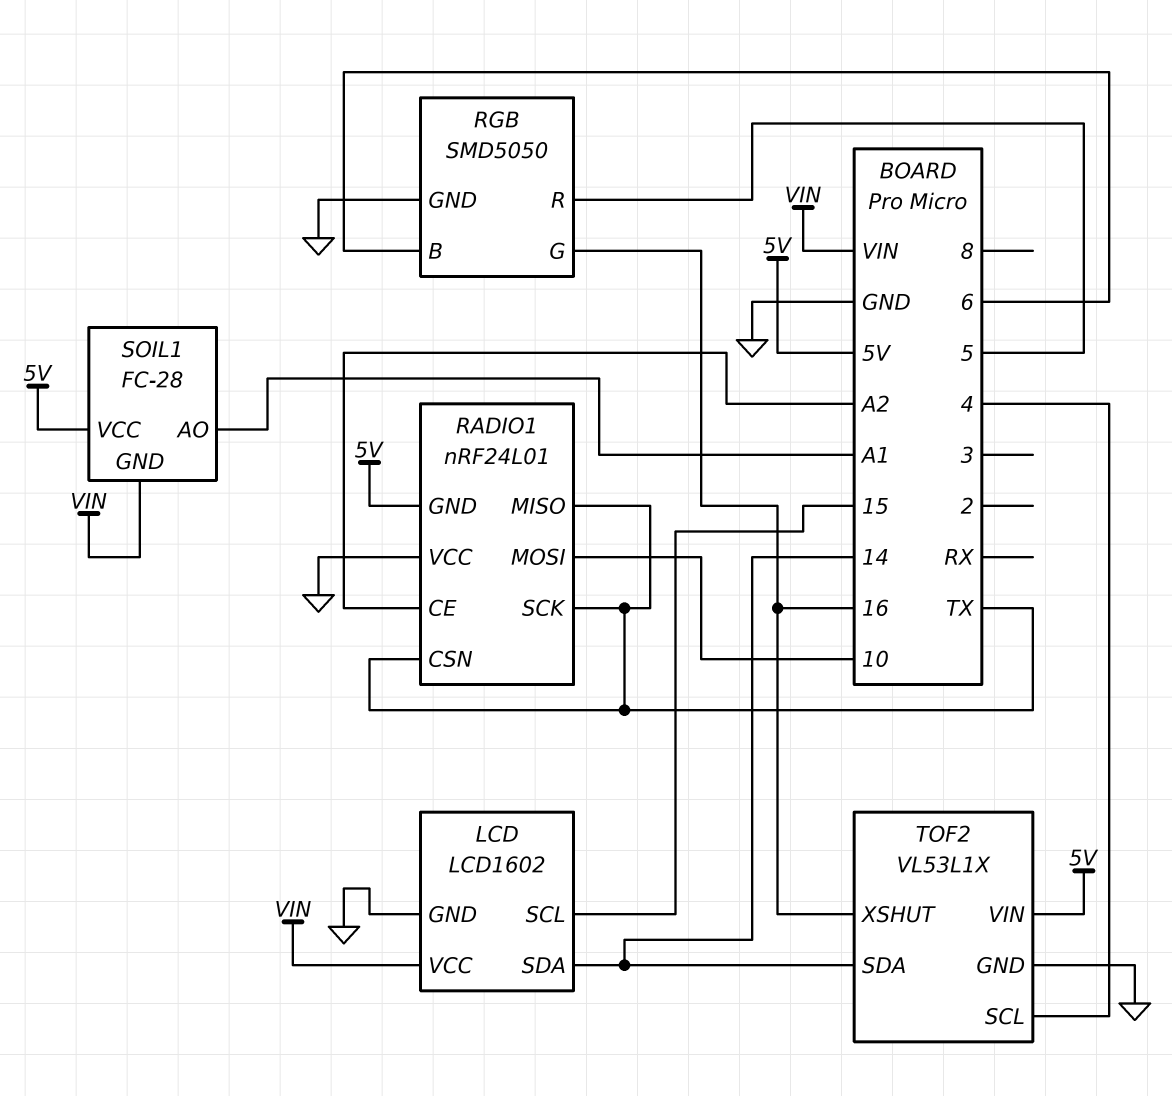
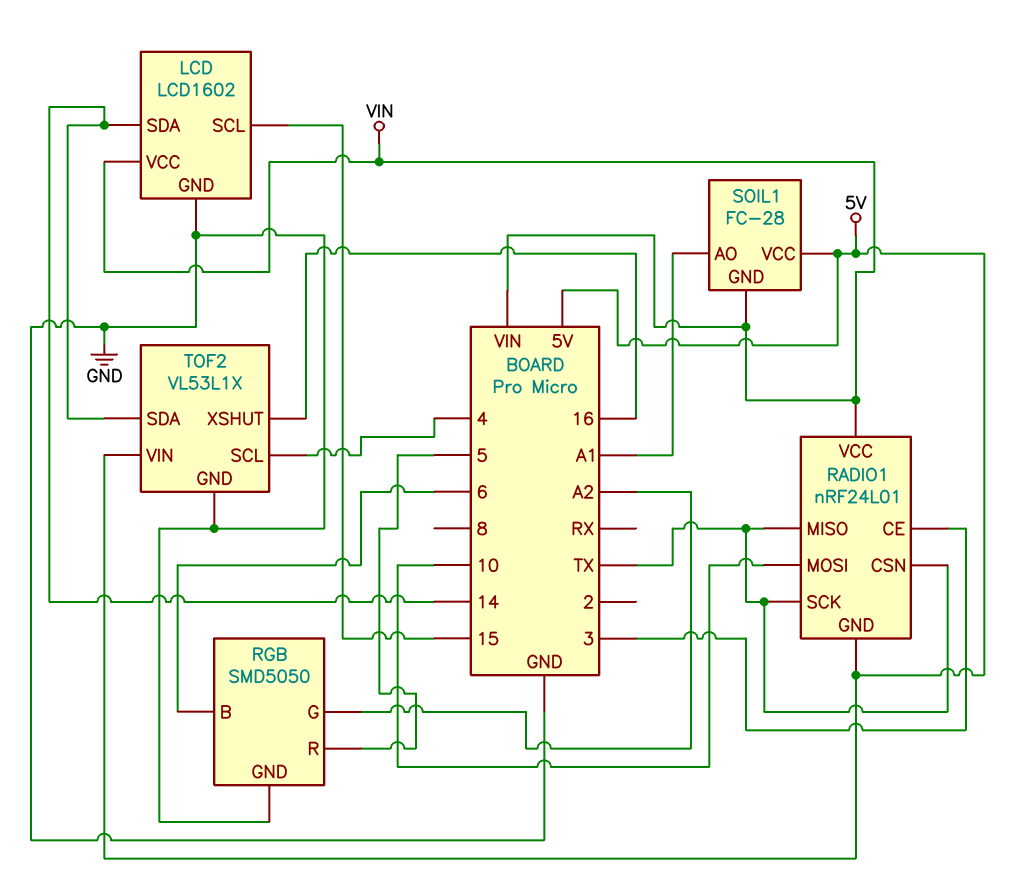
RADIO1 pin CE: A2 -> 3
RADIO1 pin VCC: GND -> VIN
RGB pin G: 16 -> A2

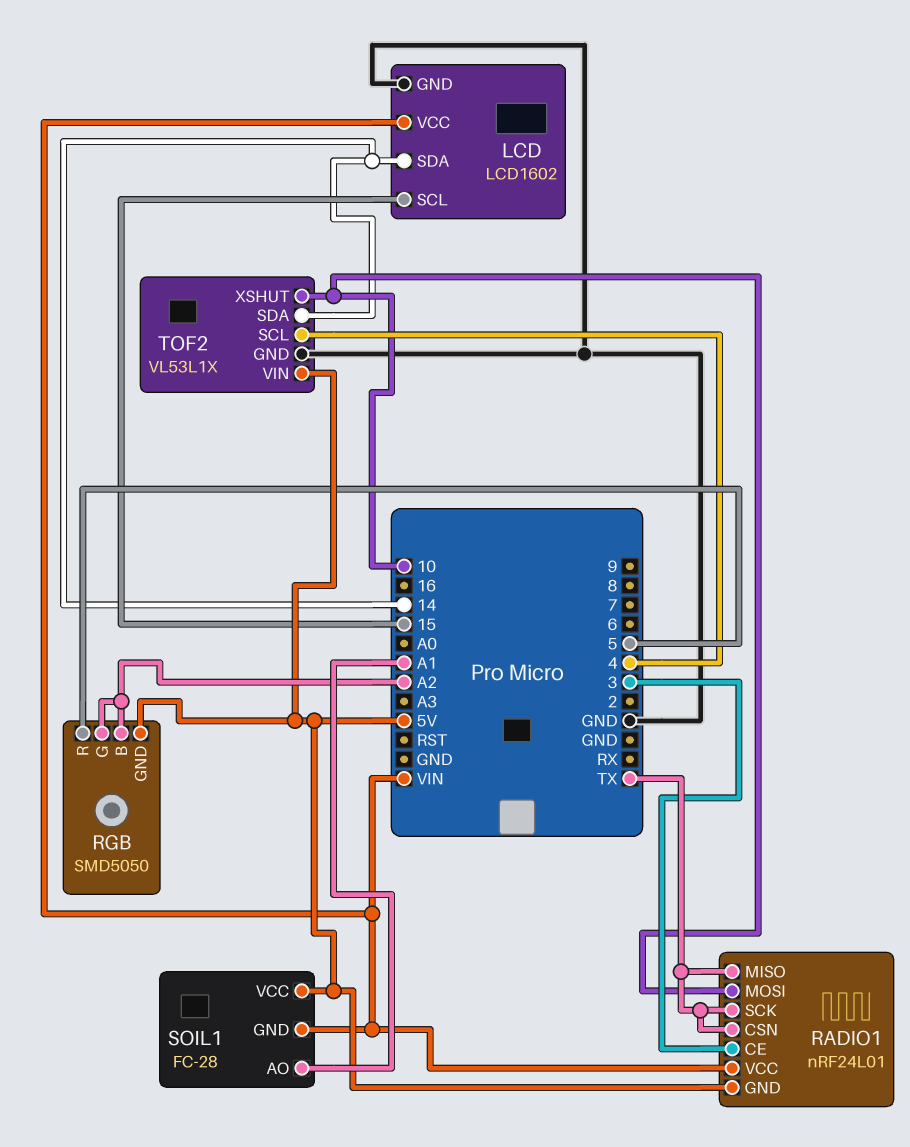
RGB pin B: 6 -> A2
RGB pin GND: GND -> 5V
TOF2 pin XSHUT: 16 -> 10

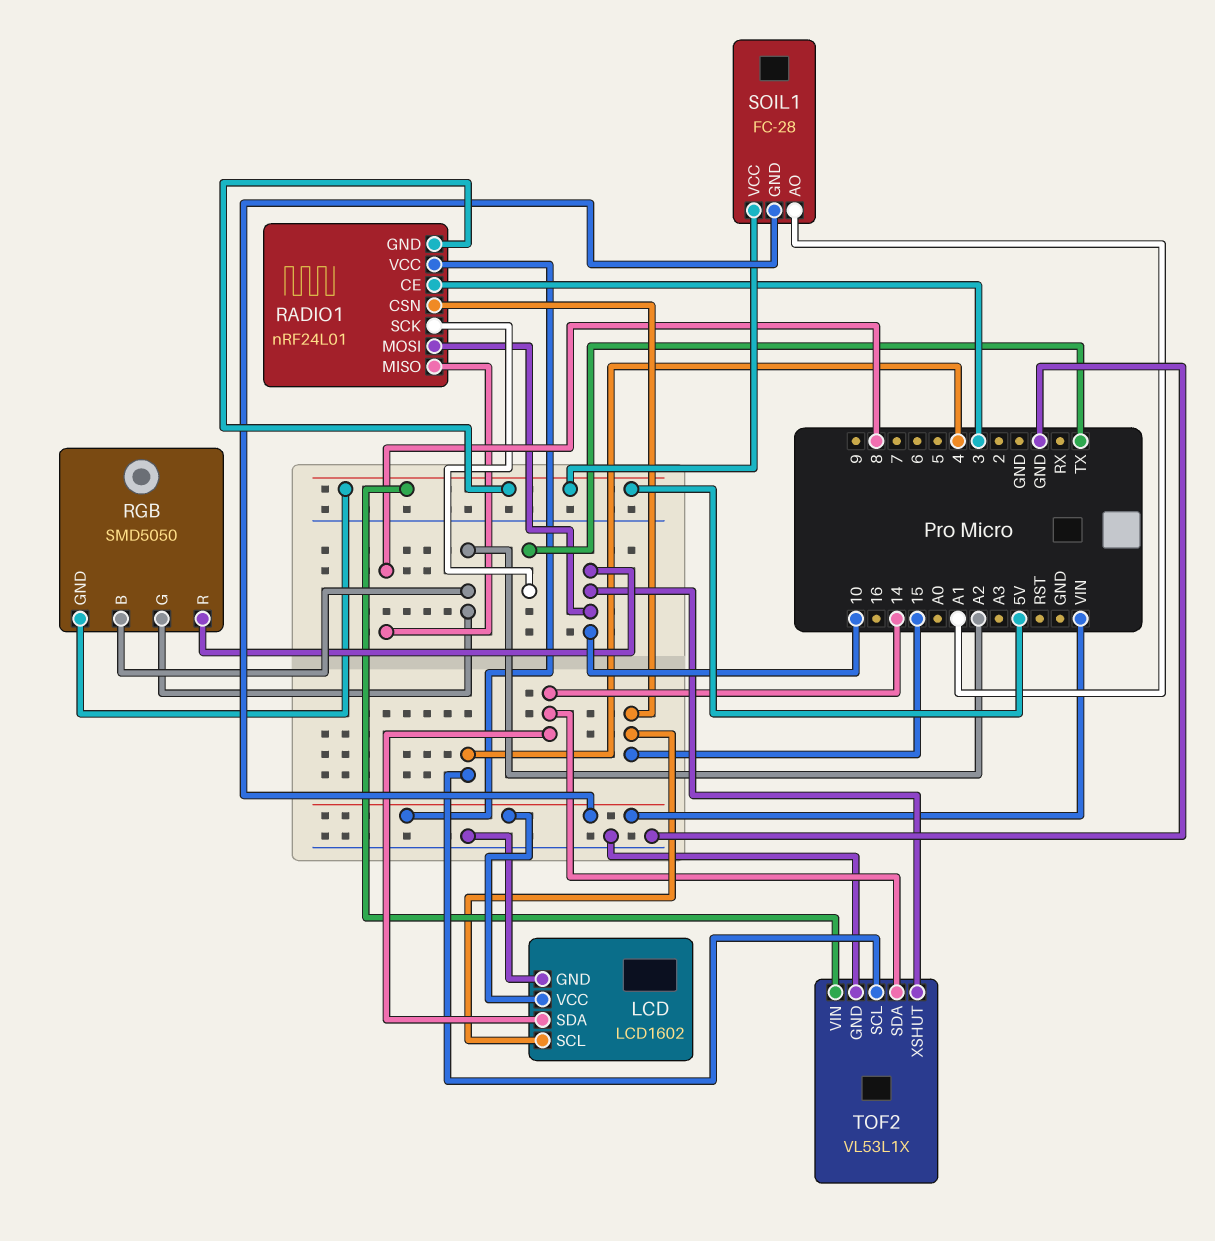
RADIO1 pin CSN: TX -> 15
RADIO1 pin MISO: TX -> 8
RGB pin R: 5 -> 10

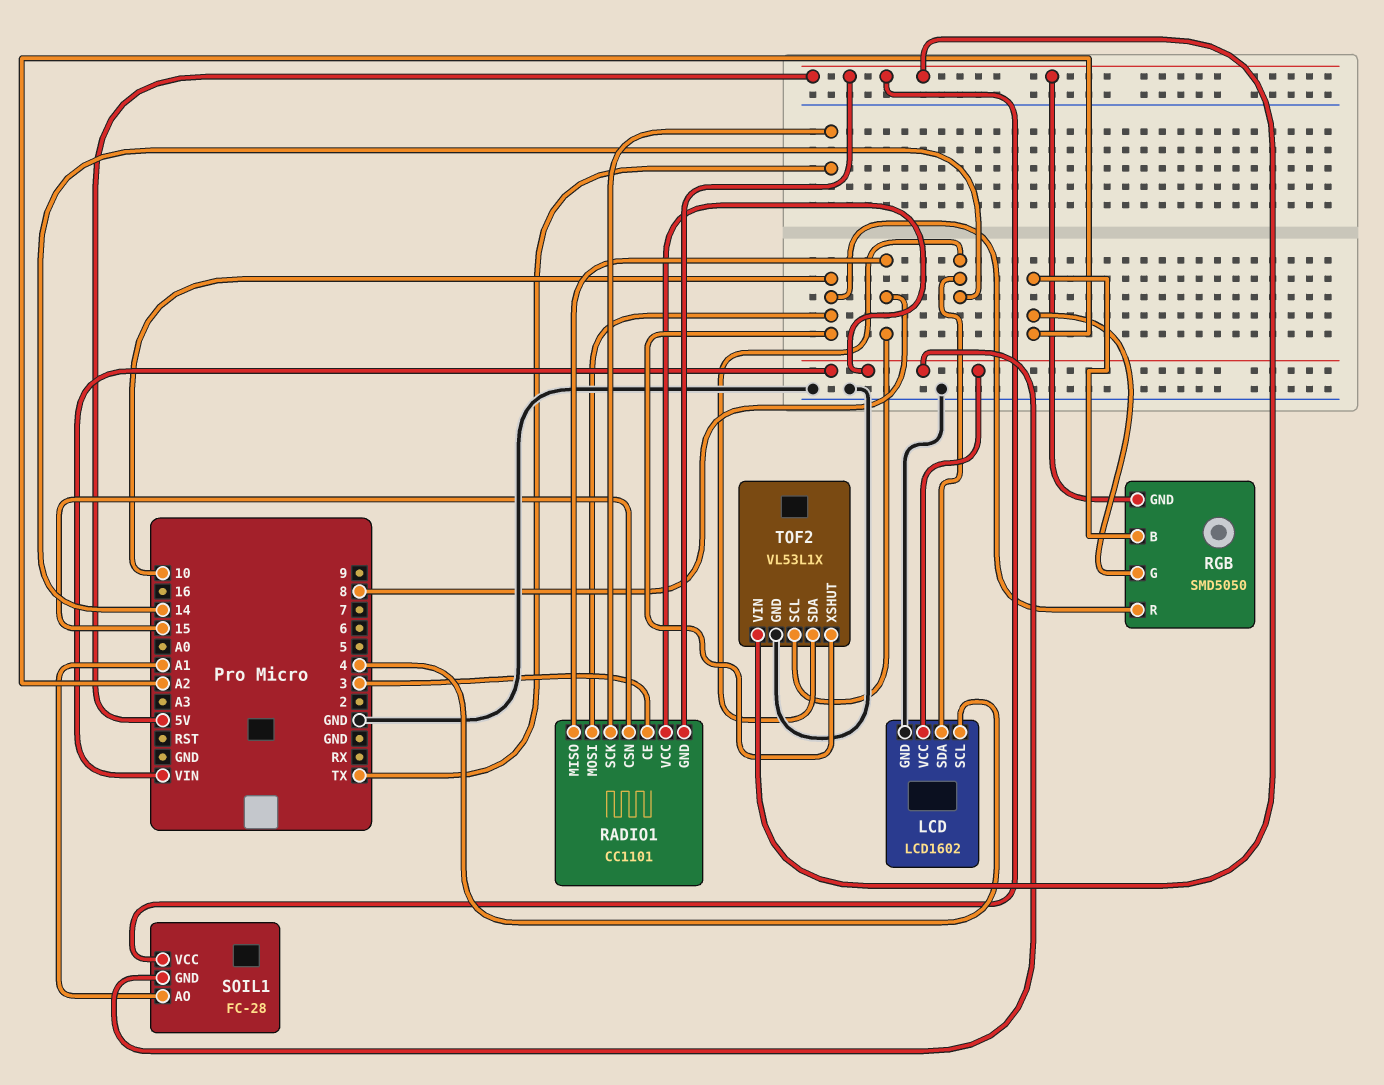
LCD pin SCL: 15 -> 4
RADIO1: nRF24L01 -> CC1101
TOF2 pin SCL: 4 -> 8

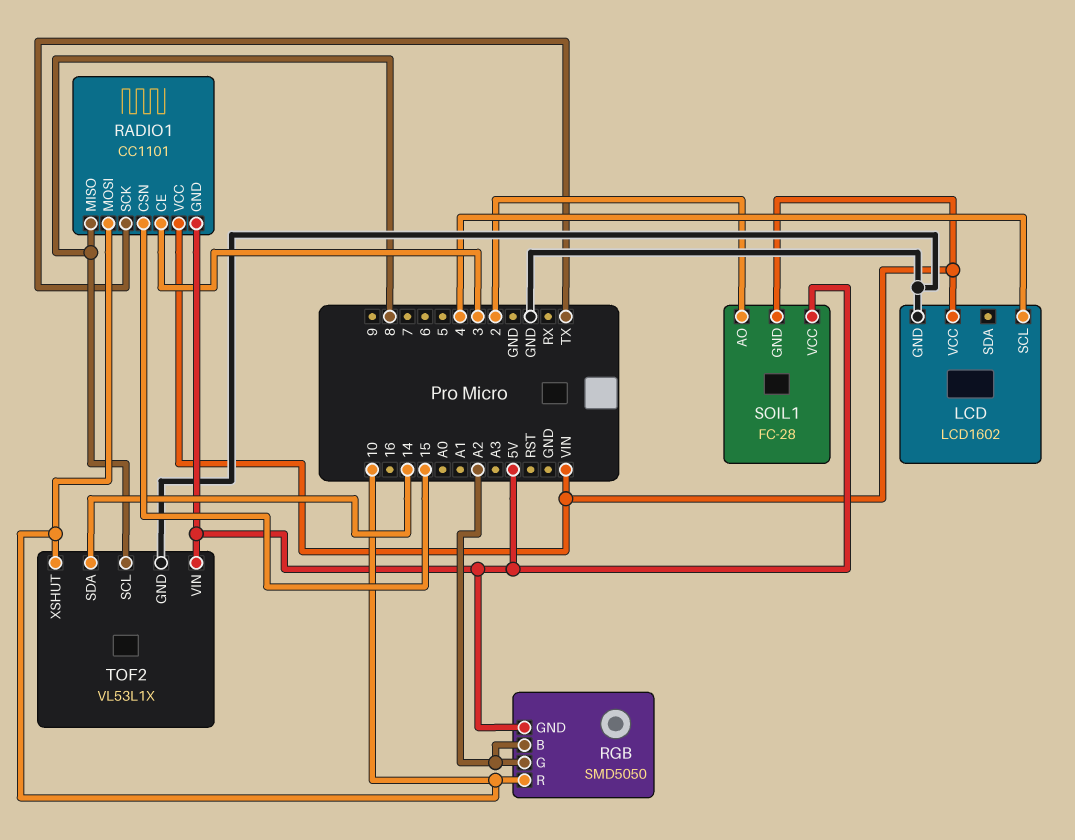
LCD pin SDA: 14 -> none
SOIL1 pin AO: A1 -> 2

